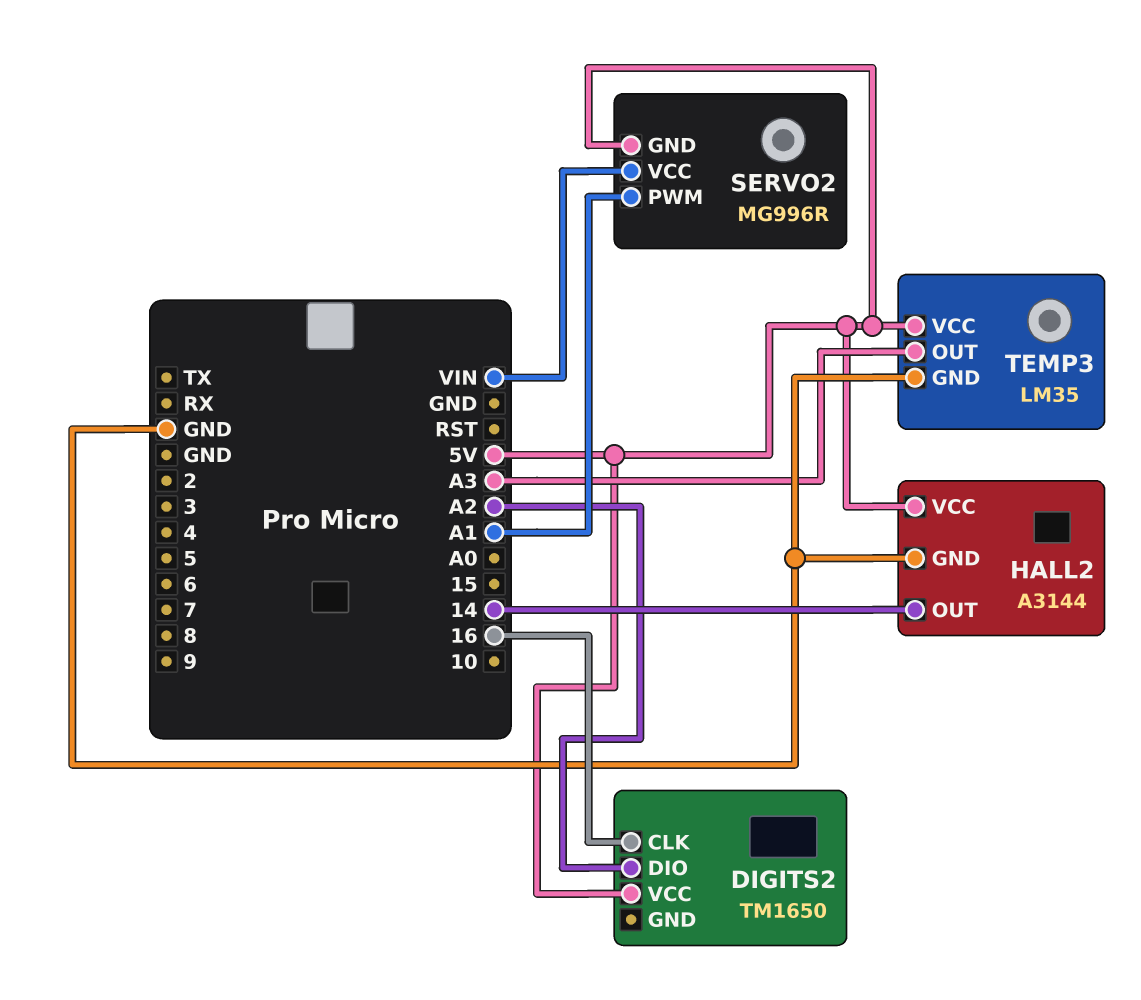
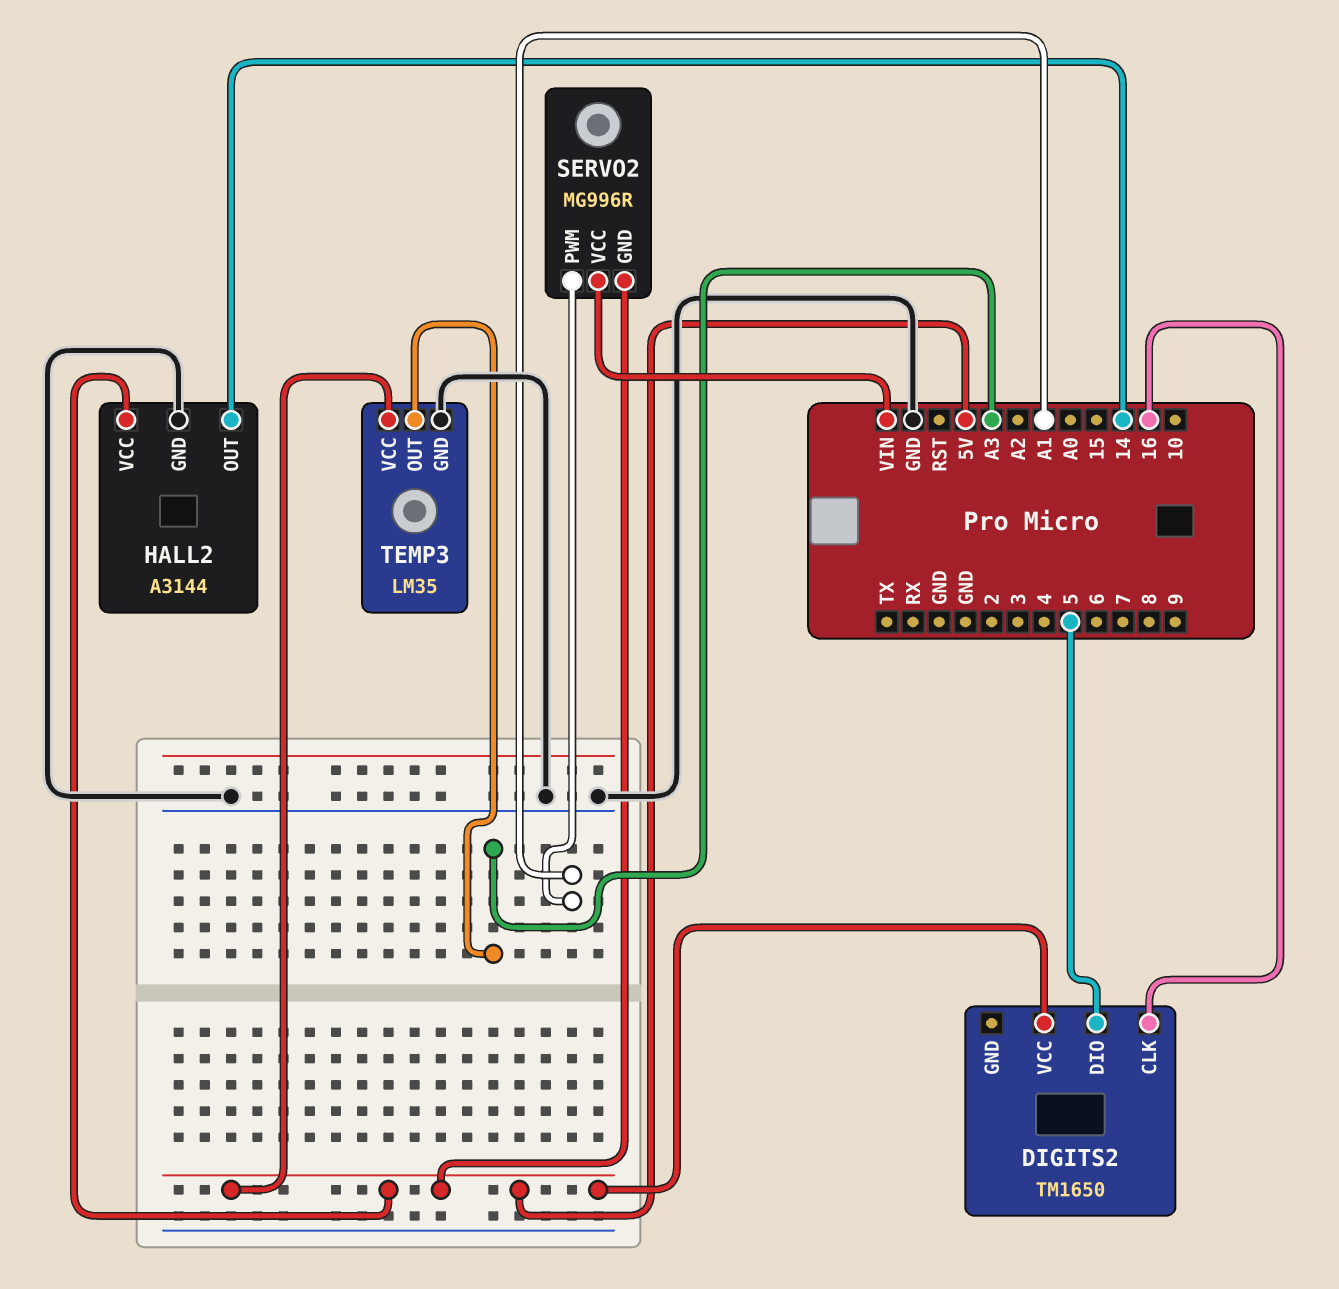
DIGITS2 pin DIO: A2 -> 5

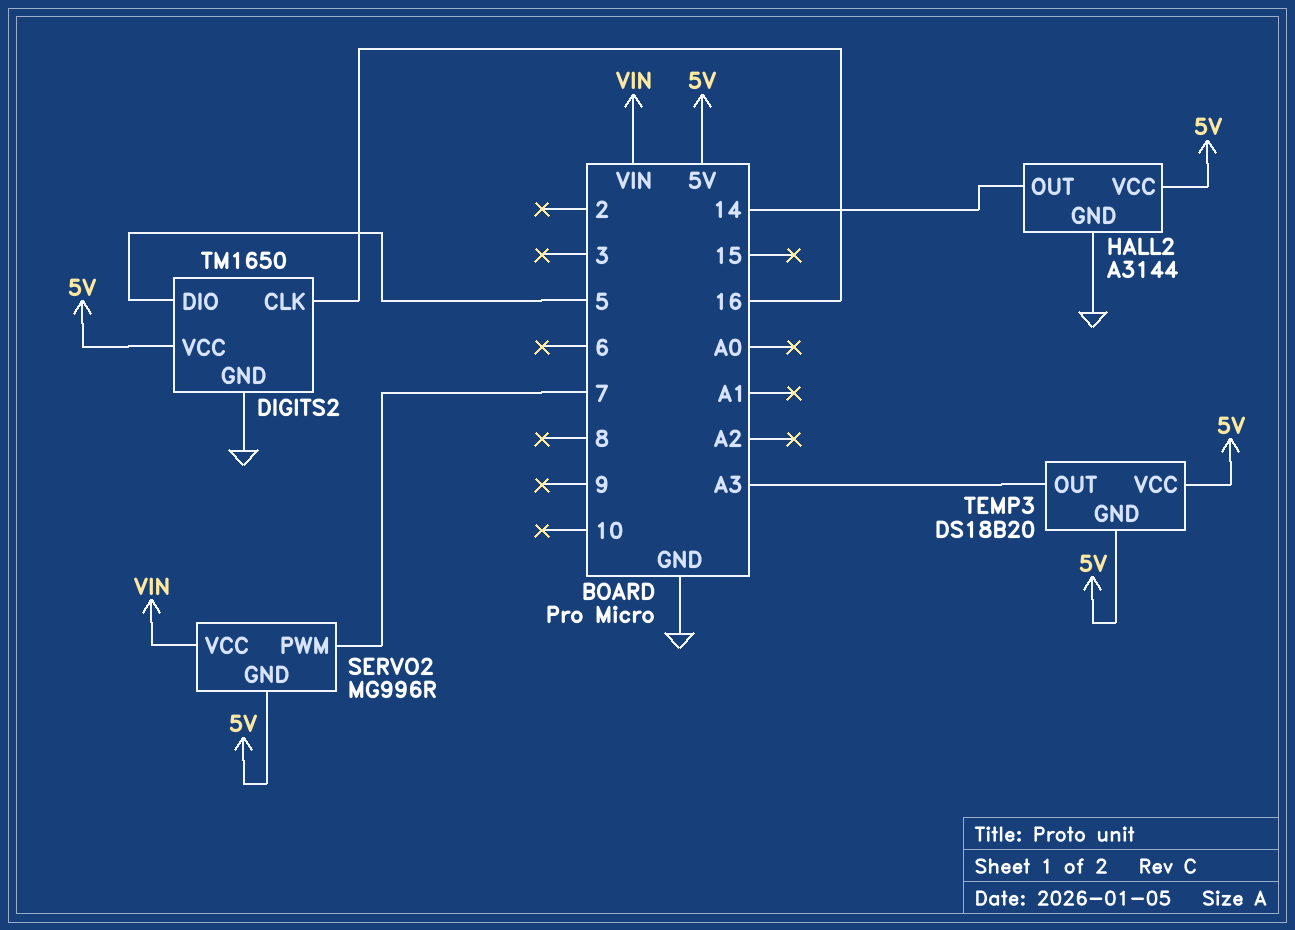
DIGITS2 pin GND: none -> GND
SERVO2 pin PWM: A1 -> 7
TEMP3: LM35 -> DS18B20
TEMP3 pin GND: GND -> 5V

